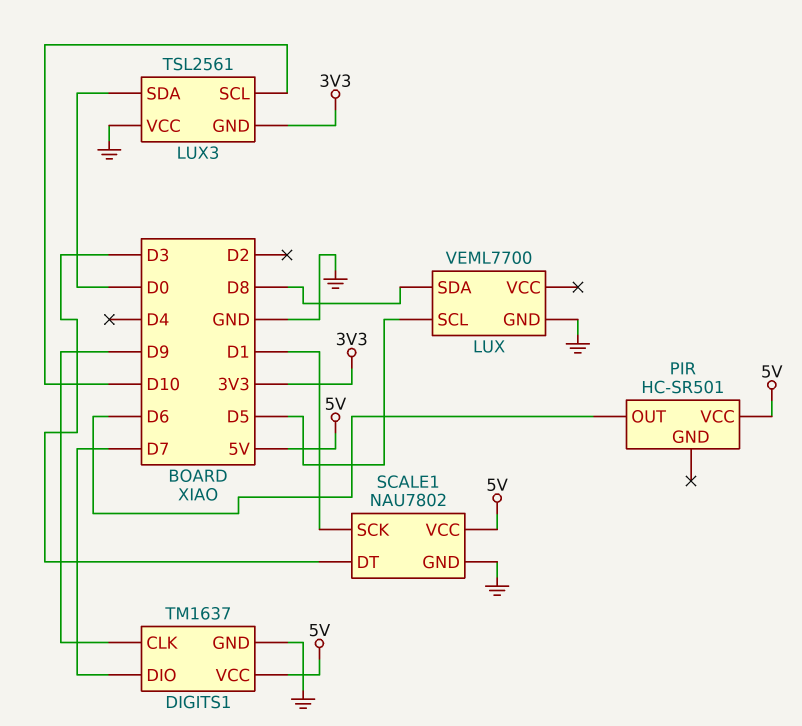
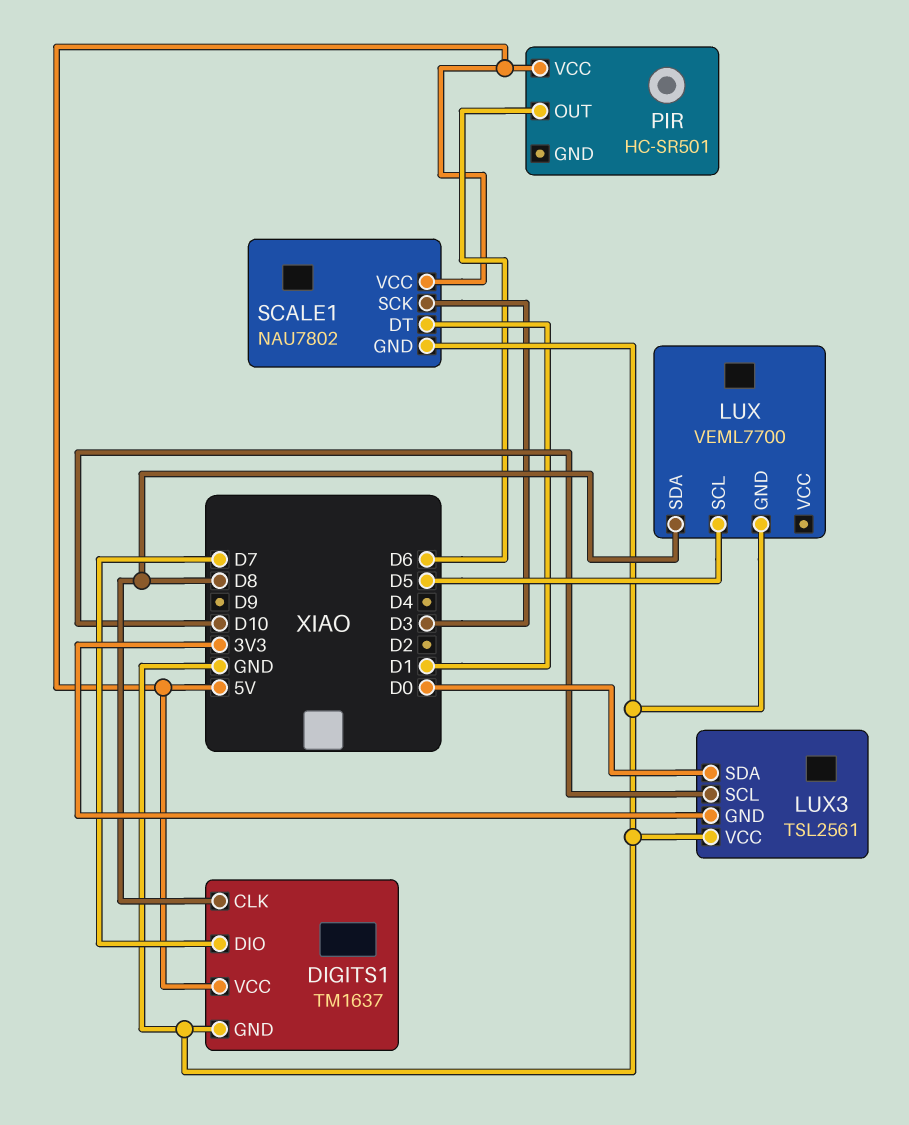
DIGITS1 pin CLK: D9 -> D8
SCALE1 pin DT: D3 -> D1
SCALE1 pin SCK: D1 -> D3

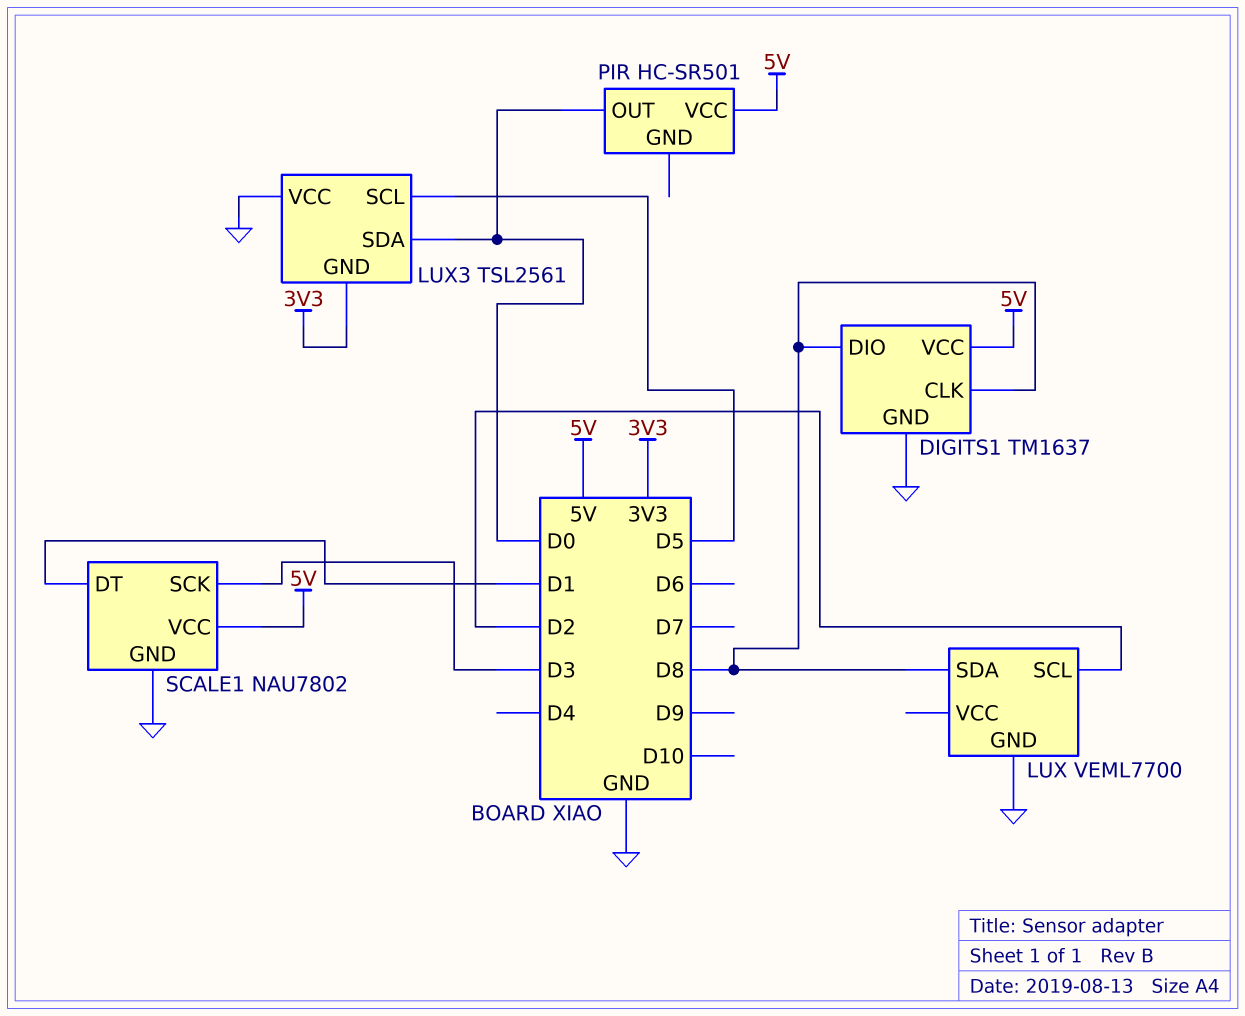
DIGITS1 pin DIO: D7 -> D8
LUX pin SCL: D5 -> D2
LUX3 pin SCL: D10 -> D5
PIR pin OUT: D6 -> D0

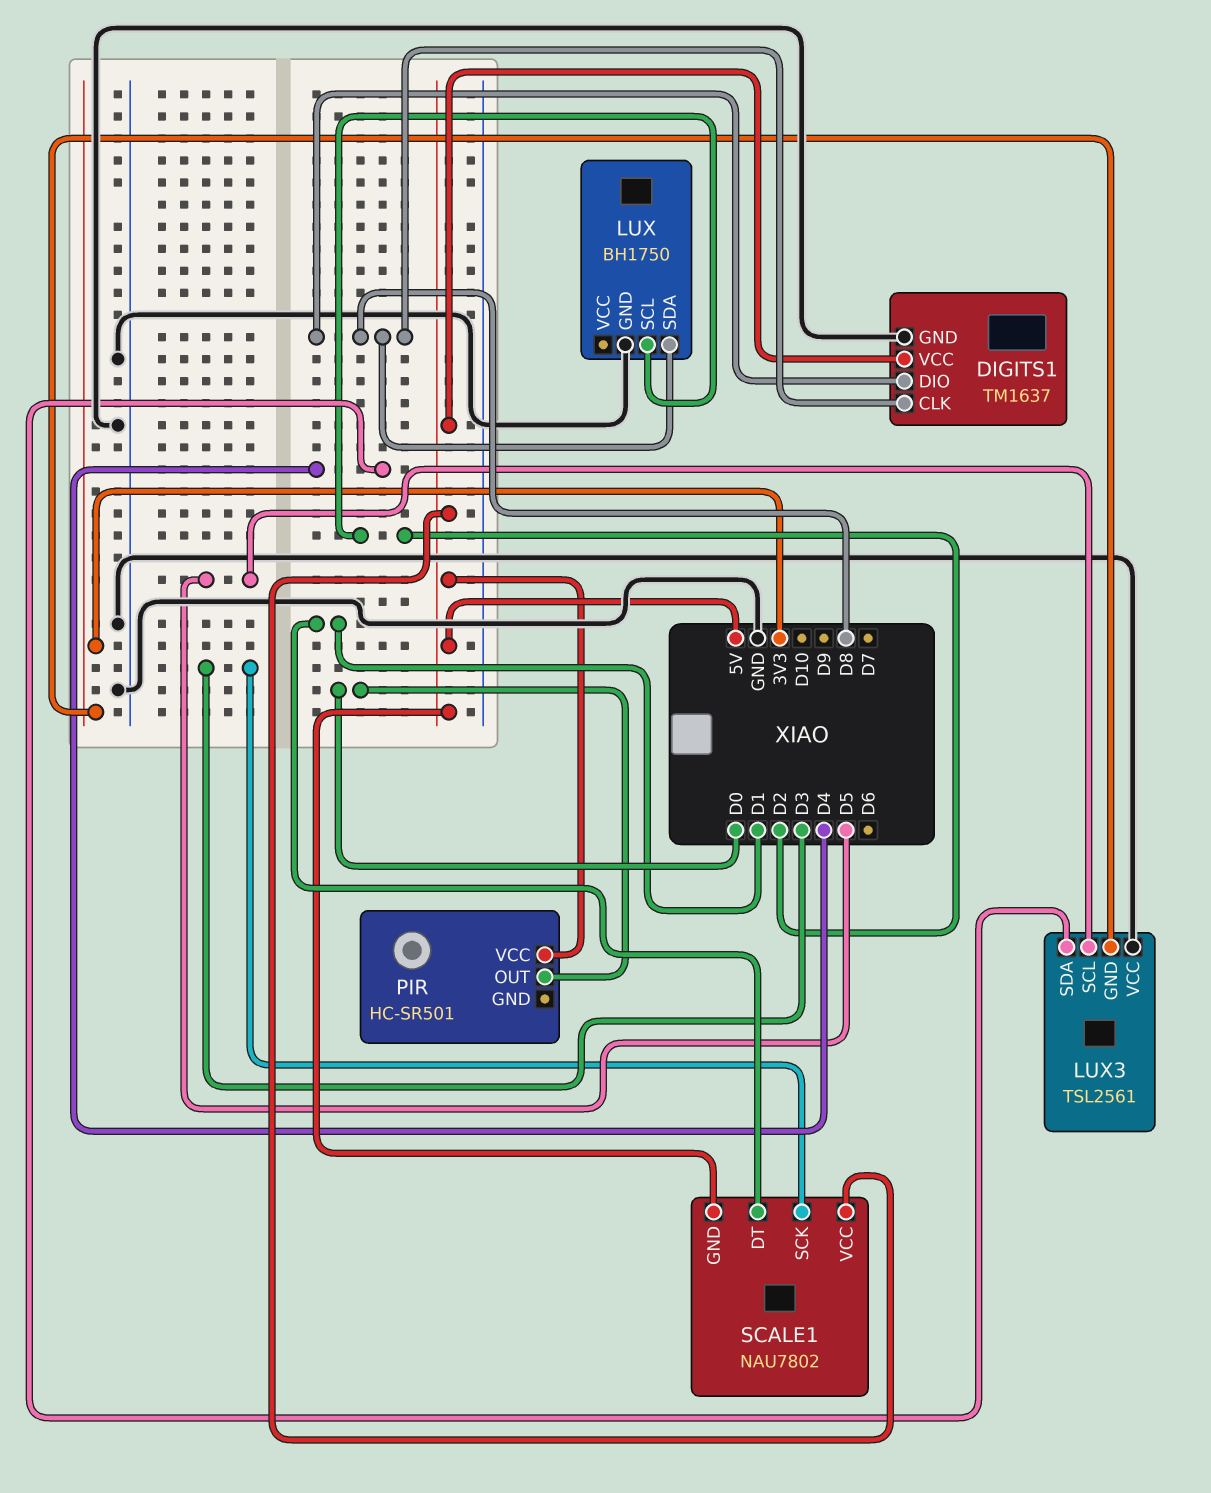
LUX: VEML7700 -> BH1750
LUX3 pin SDA: D0 -> D4
SCALE1 pin GND: GND -> 5V

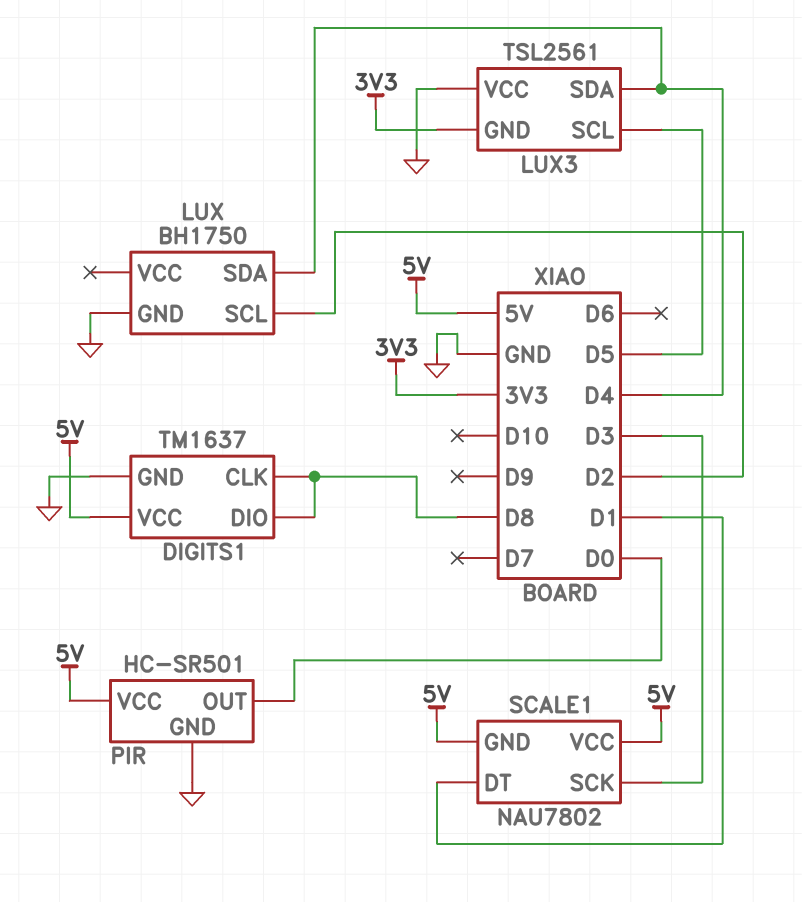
LUX pin SDA: D8 -> D4
PIR pin GND: none -> GND

